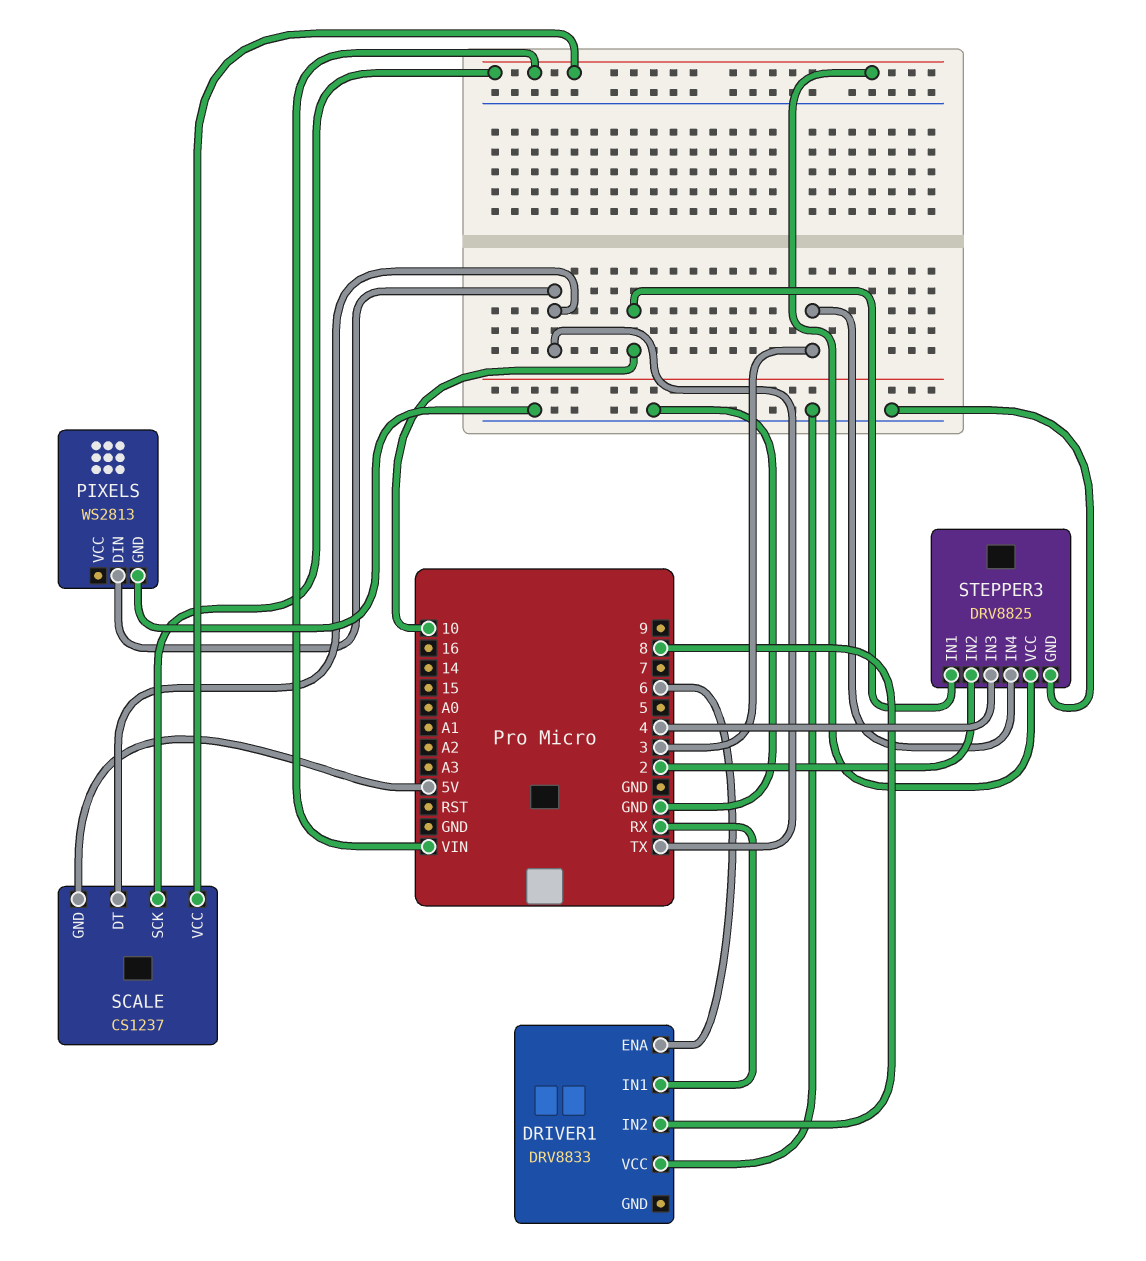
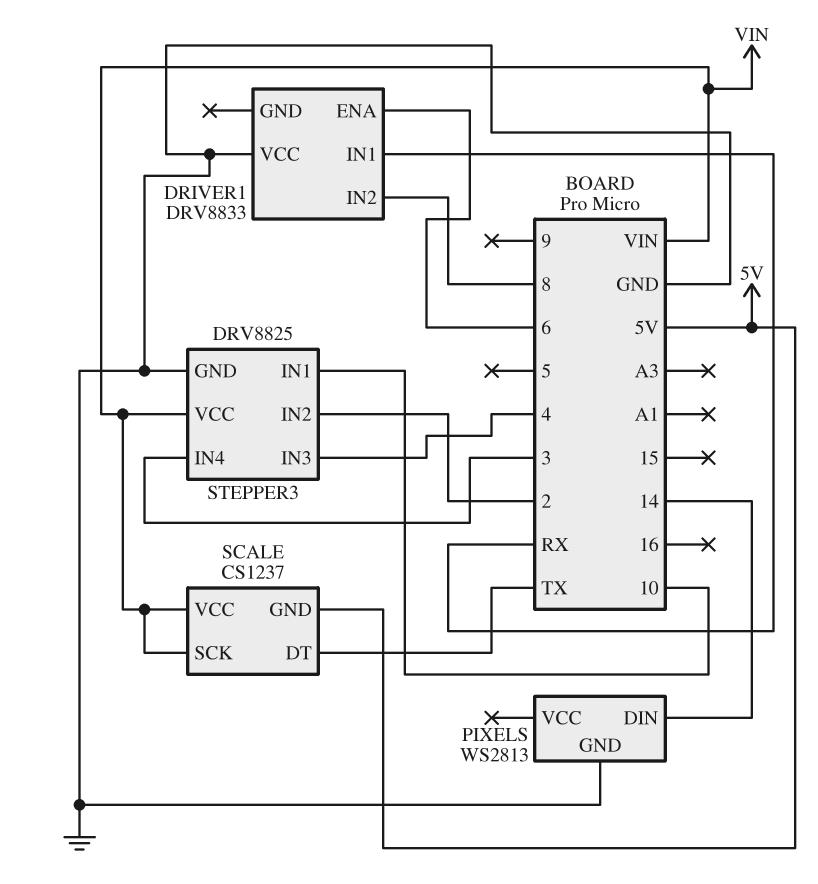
PIXELS pin DIN: TX -> 14

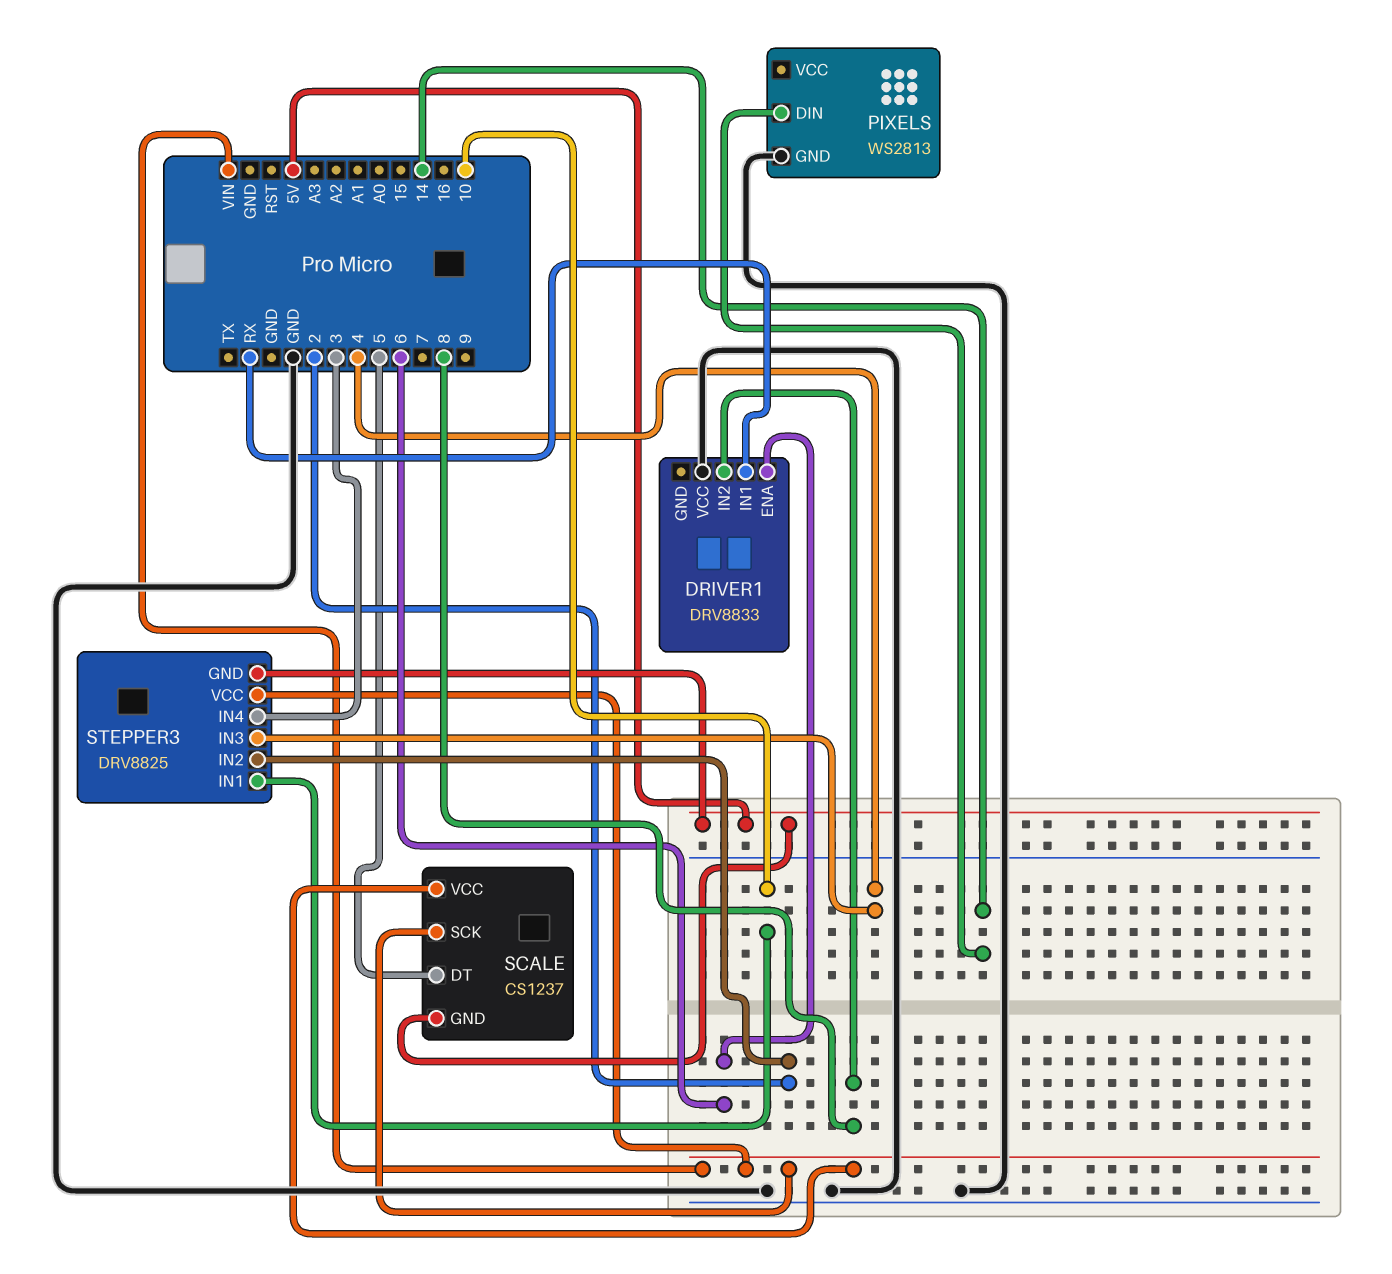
SCALE pin DT: TX -> 5
STEPPER3 pin GND: GND -> 5V

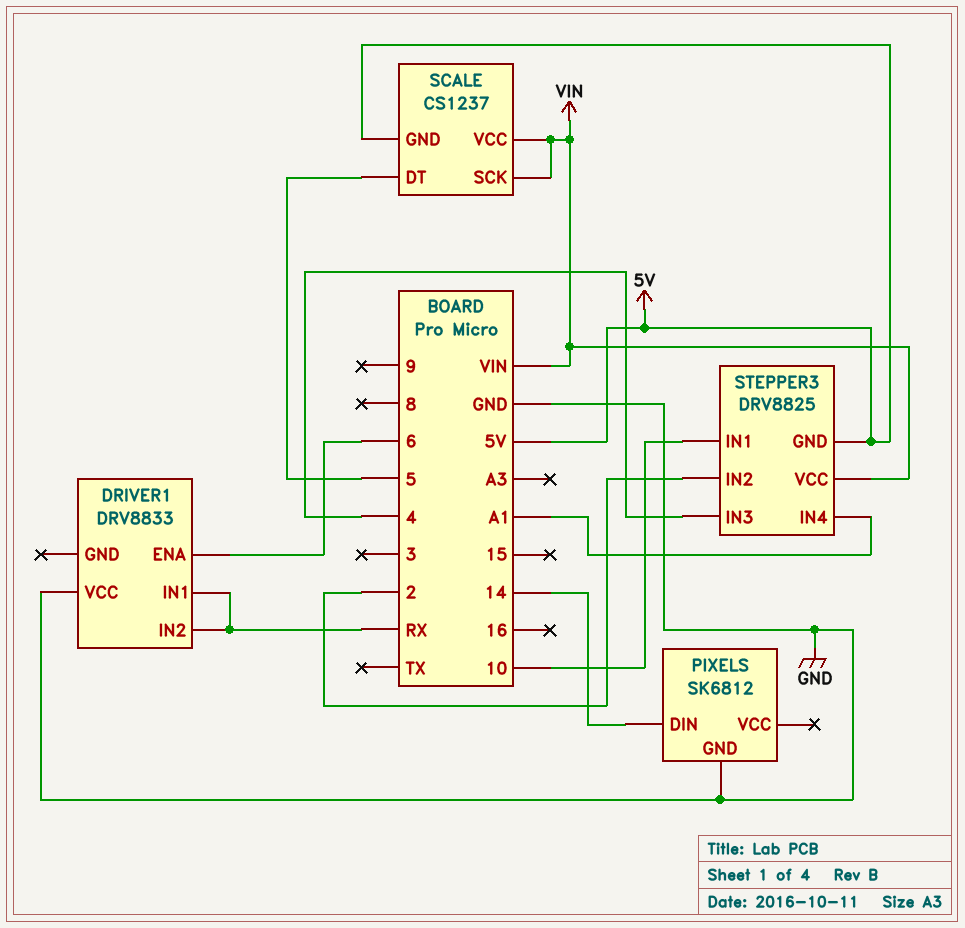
DRIVER1 pin IN2: 8 -> RX
PIXELS: WS2813 -> SK6812
STEPPER3 pin IN4: 3 -> A1

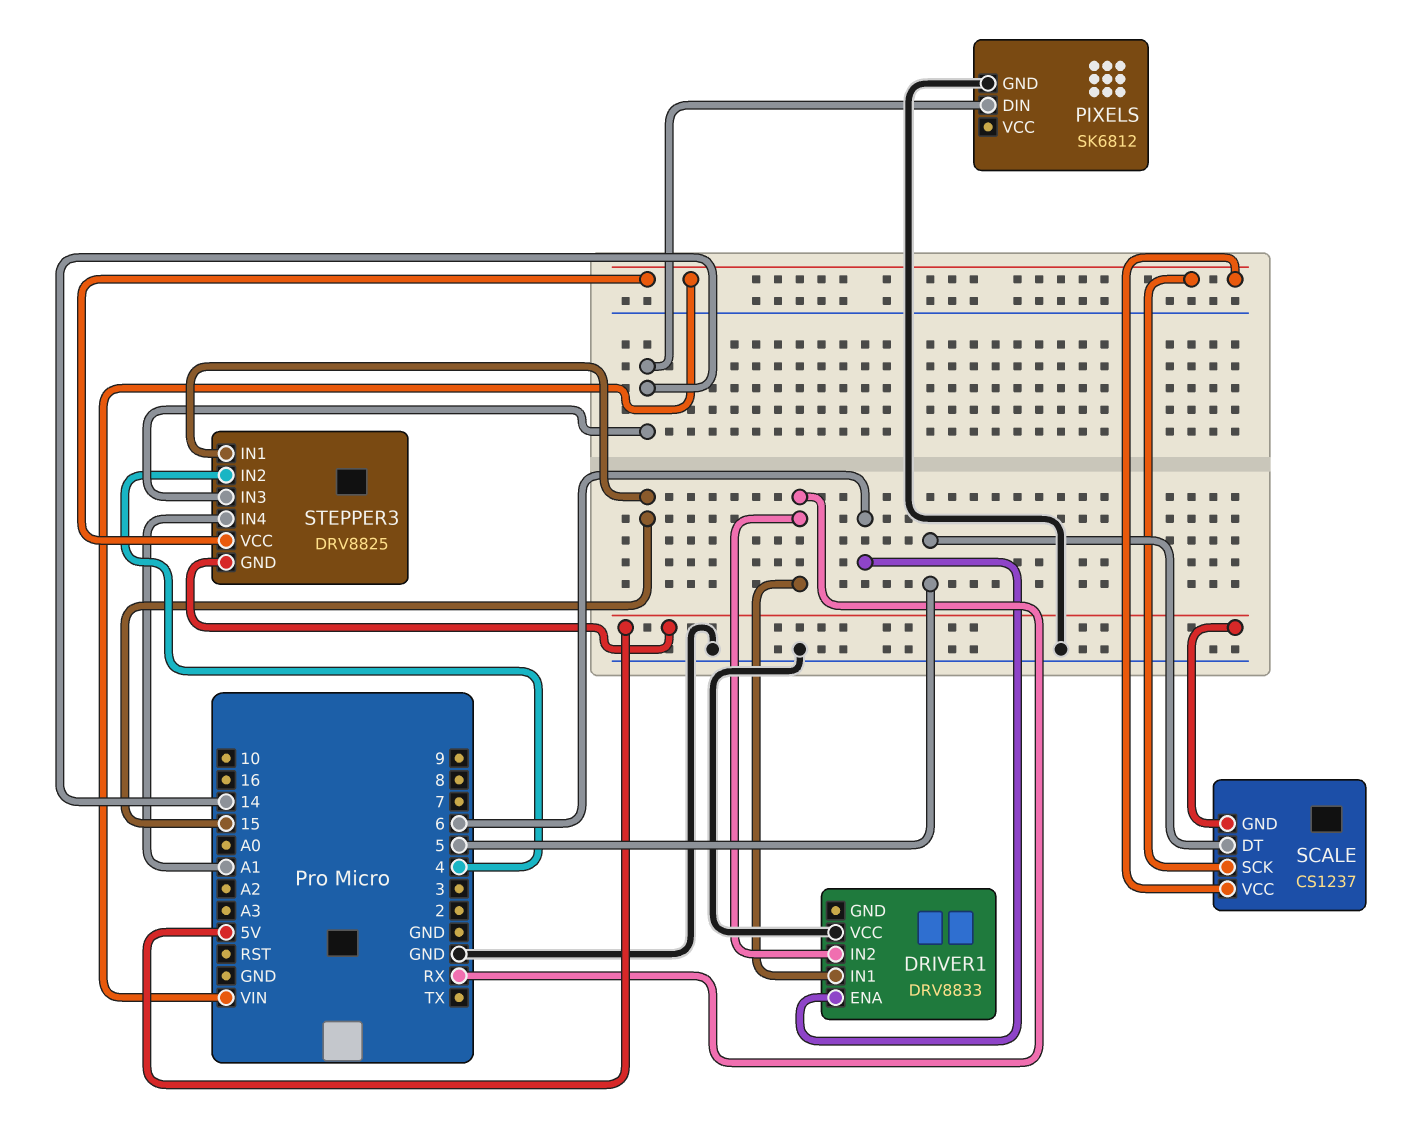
STEPPER3 pin IN1: 10 -> 15
STEPPER3 pin IN2: 2 -> 4
STEPPER3 pin IN3: 4 -> 14

